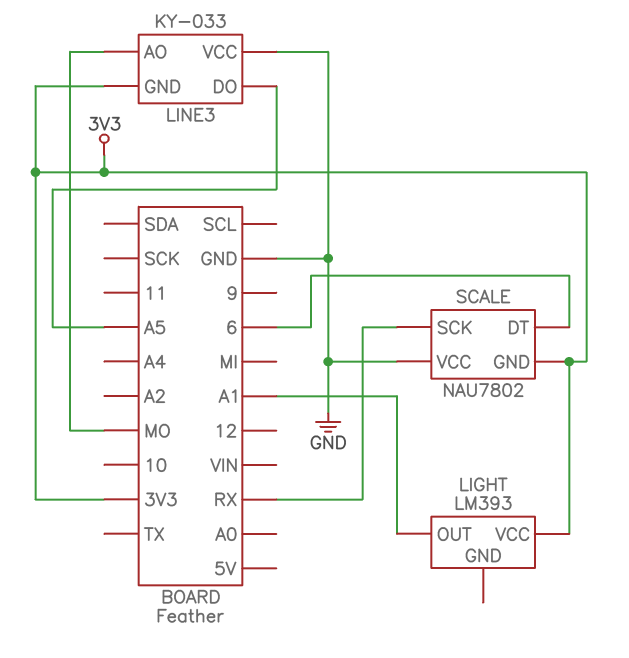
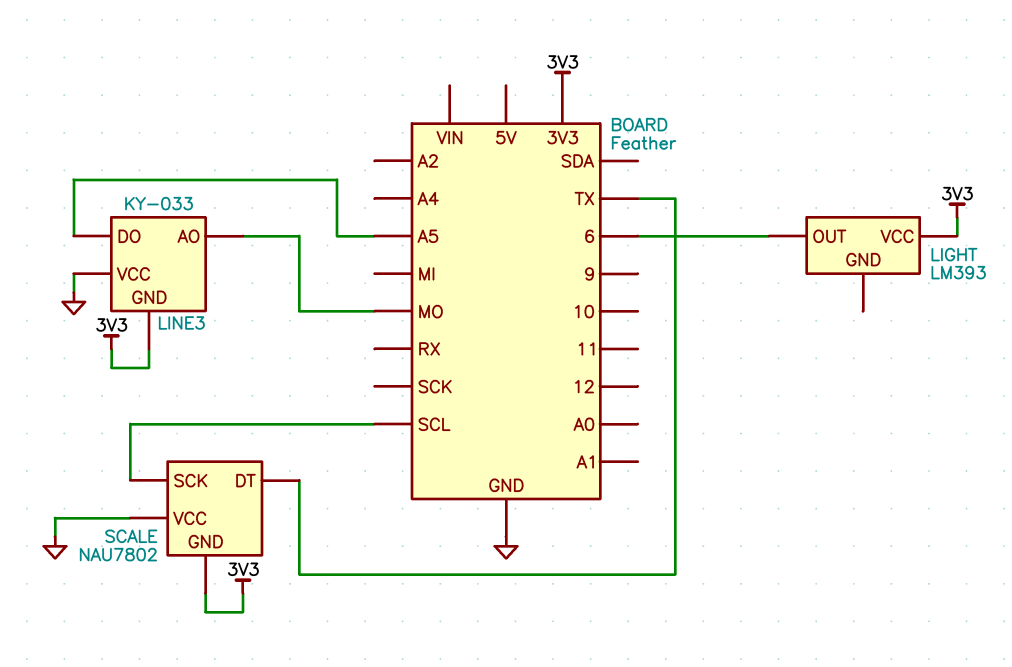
LIGHT pin OUT: A1 -> 6
SCALE pin DT: 6 -> TX
SCALE pin SCK: RX -> SCL

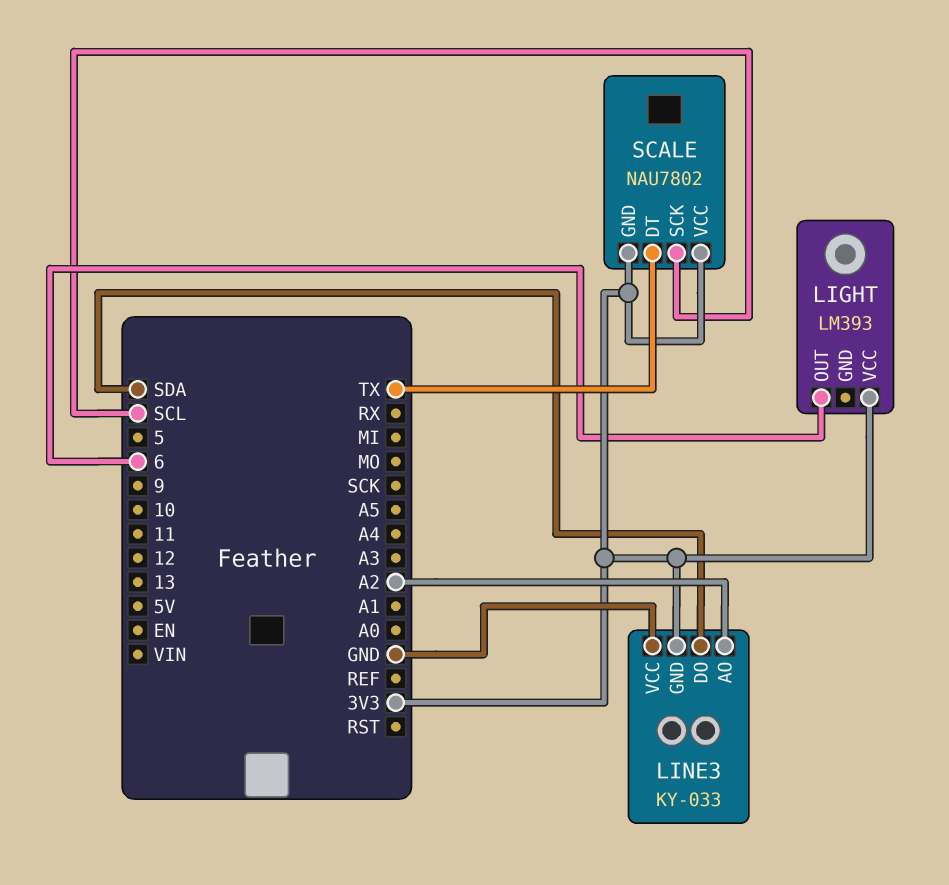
LINE3 pin AO: MO -> A2
LINE3 pin DO: A5 -> SDA
SCALE pin VCC: GND -> 3V3

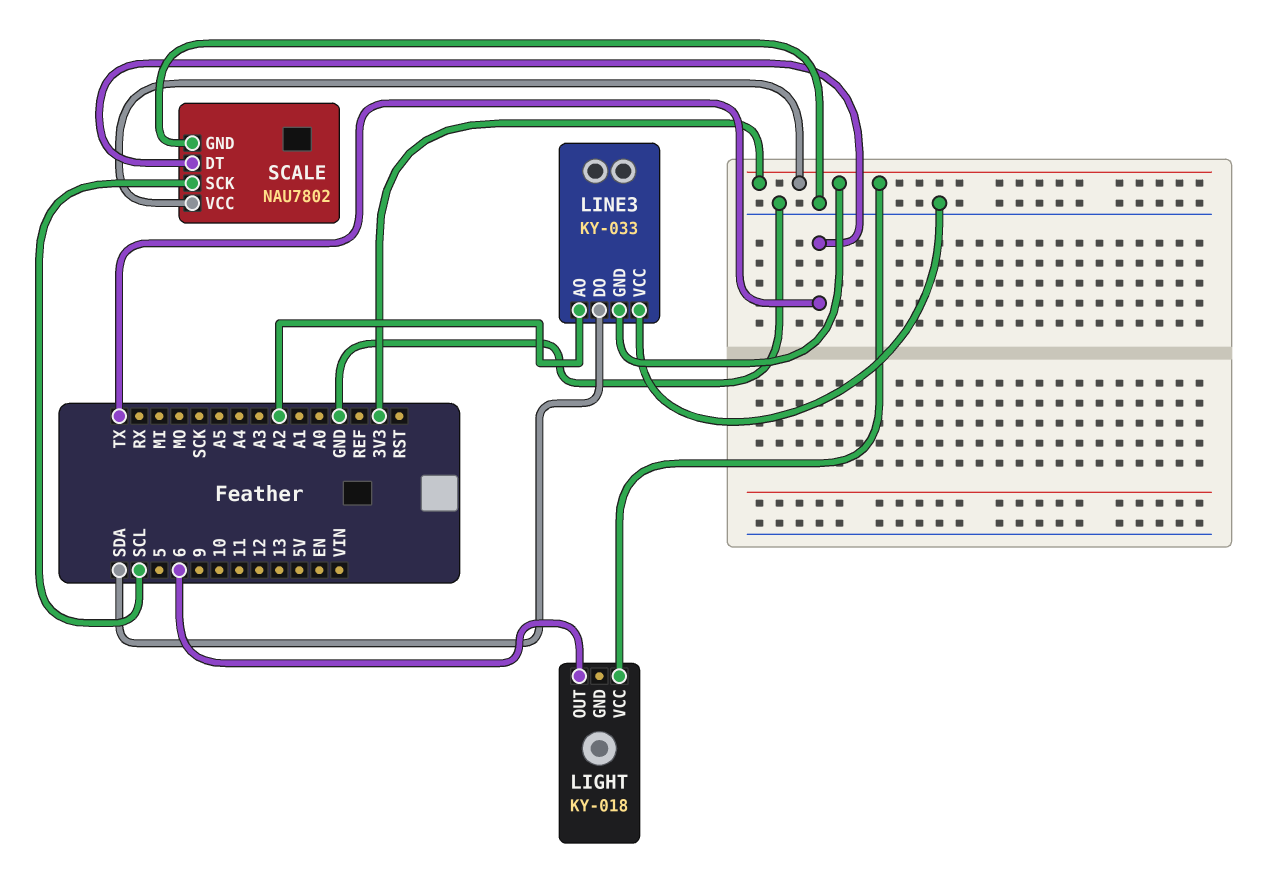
LIGHT: LM393 -> KY-018
SCALE pin GND: 3V3 -> GND

